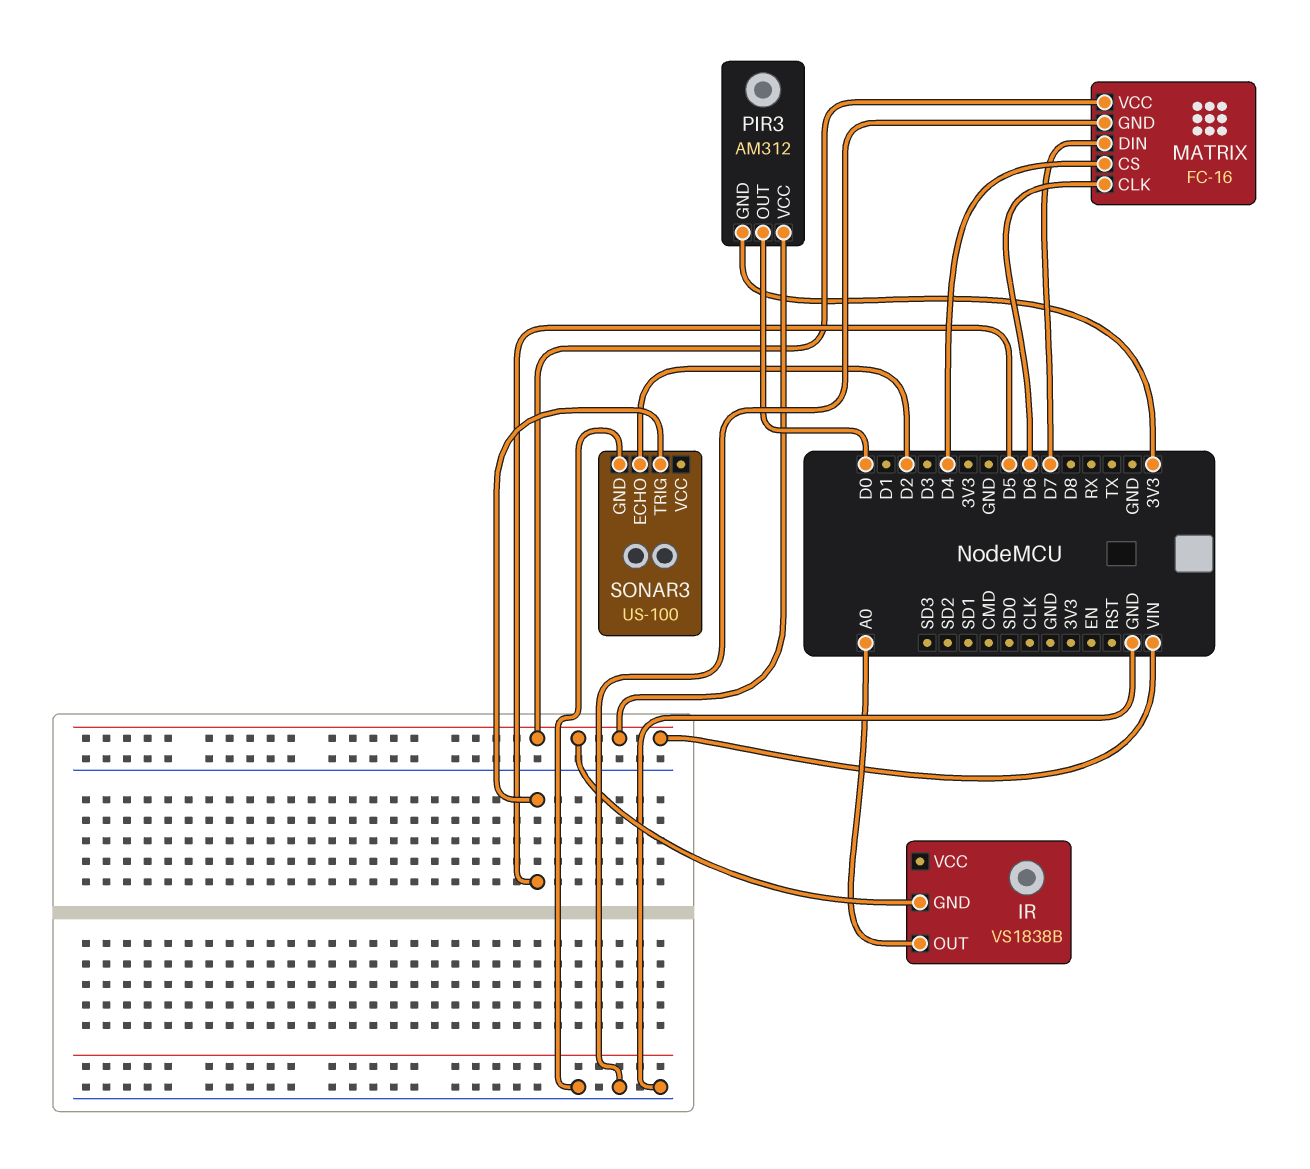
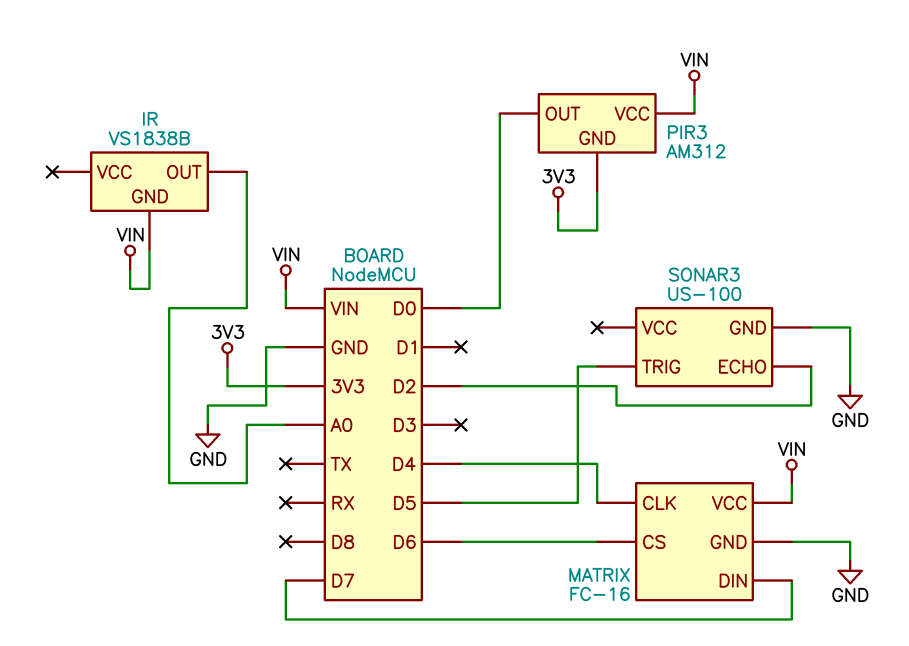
MATRIX pin CLK: D6 -> D4
MATRIX pin CS: D4 -> D6

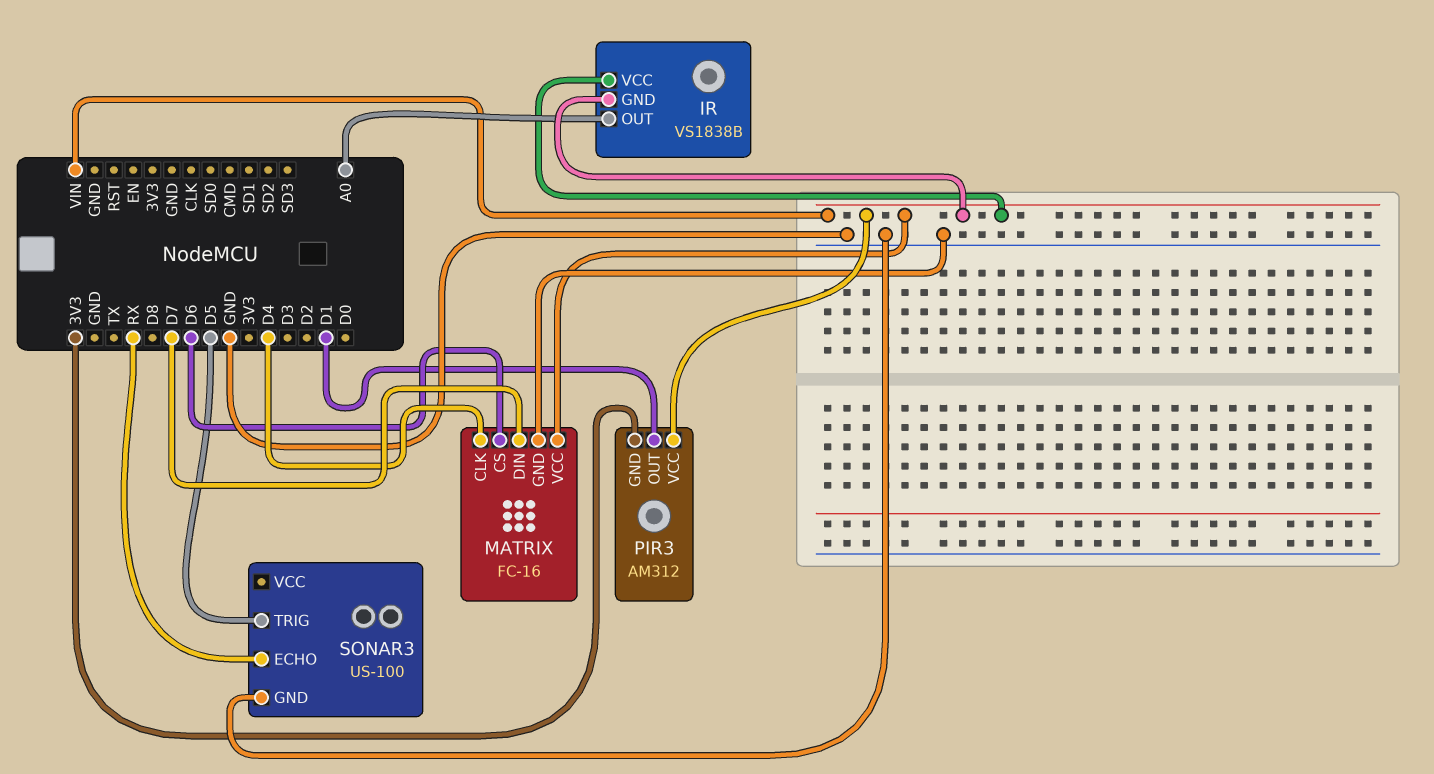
IR pin VCC: none -> VIN
PIR3 pin OUT: D0 -> D1
SONAR3 pin ECHO: D2 -> RX

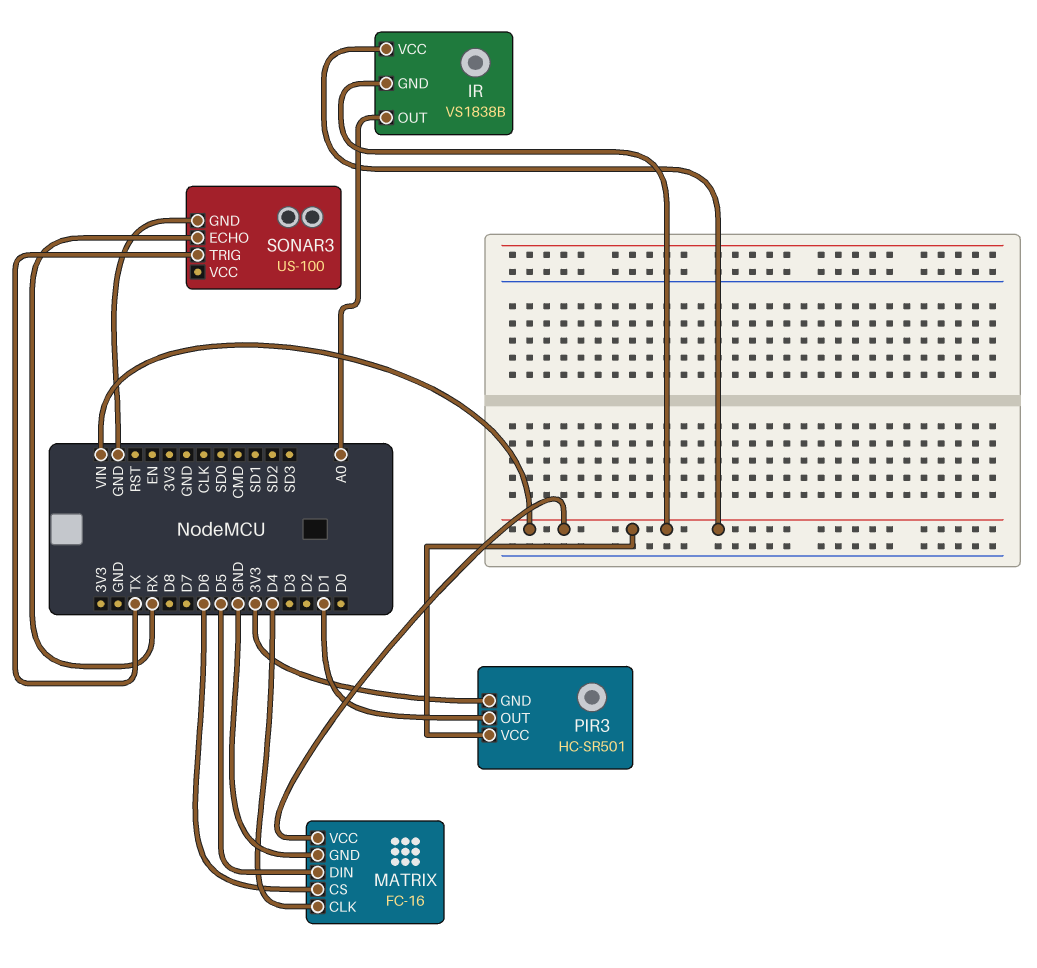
MATRIX pin DIN: D7 -> D5
PIR3: AM312 -> HC-SR501
SONAR3 pin TRIG: D5 -> TX

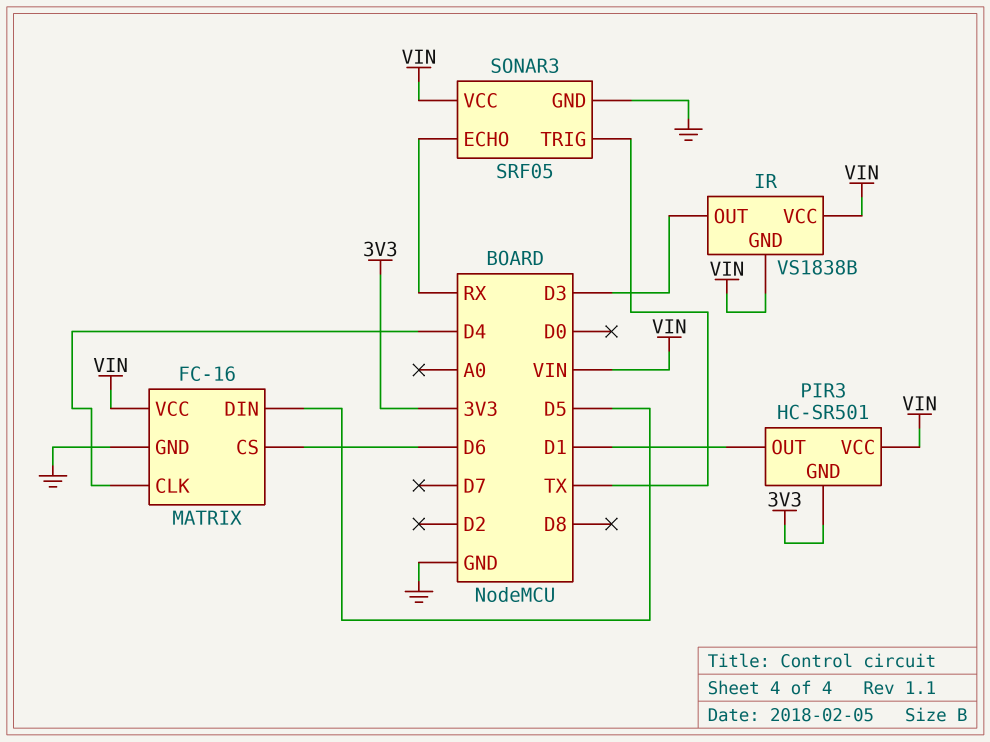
IR pin OUT: A0 -> D3
SONAR3: US-100 -> SRF05
SONAR3 pin VCC: none -> VIN

